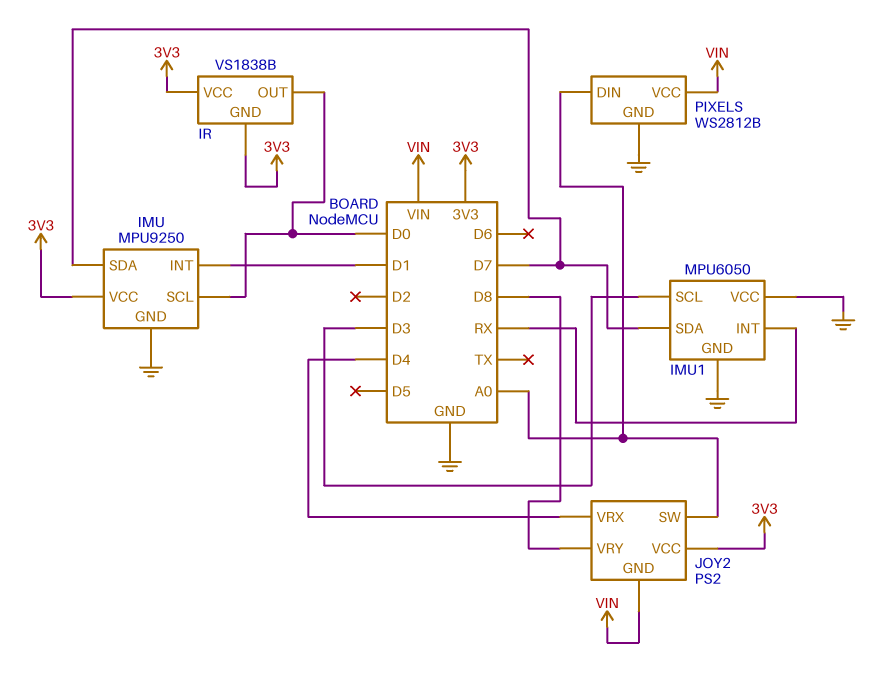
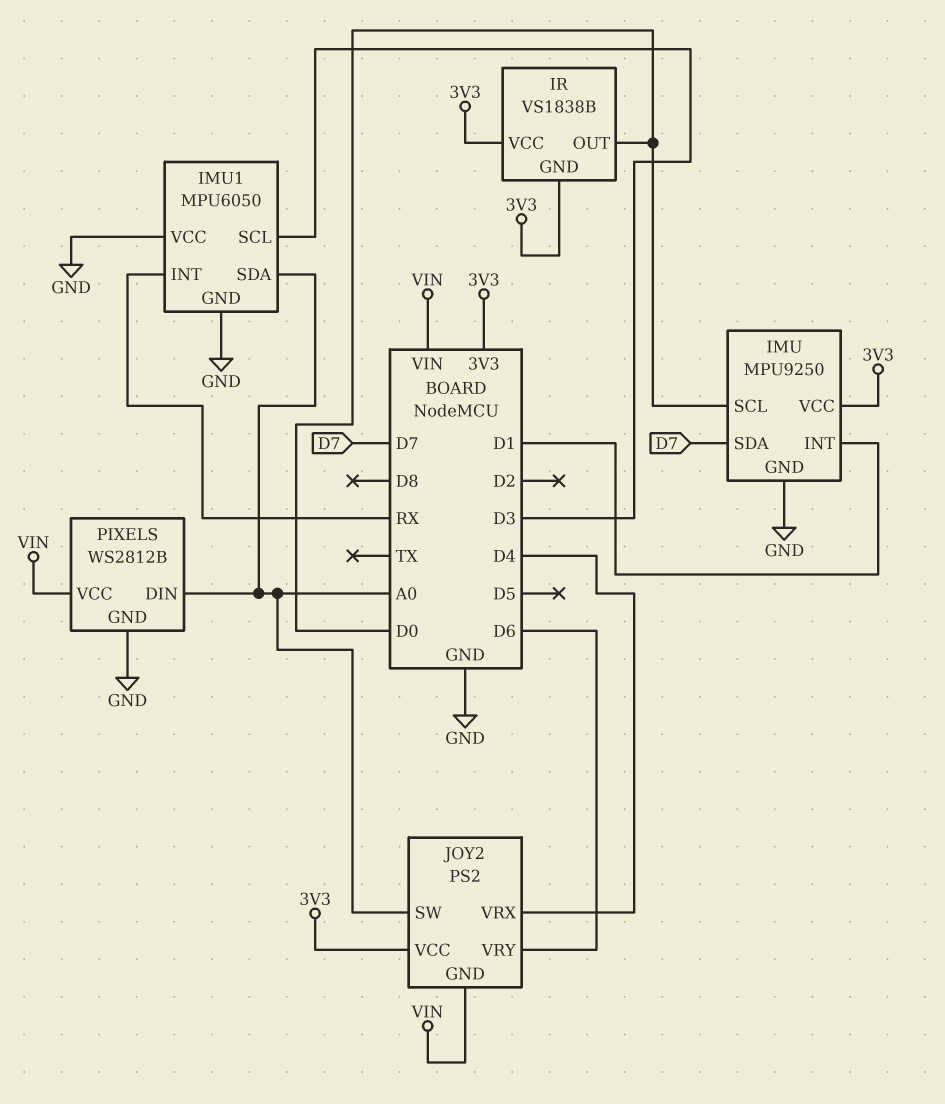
IMU1 pin SDA: D7 -> A0
JOY2 pin VRY: D8 -> D6

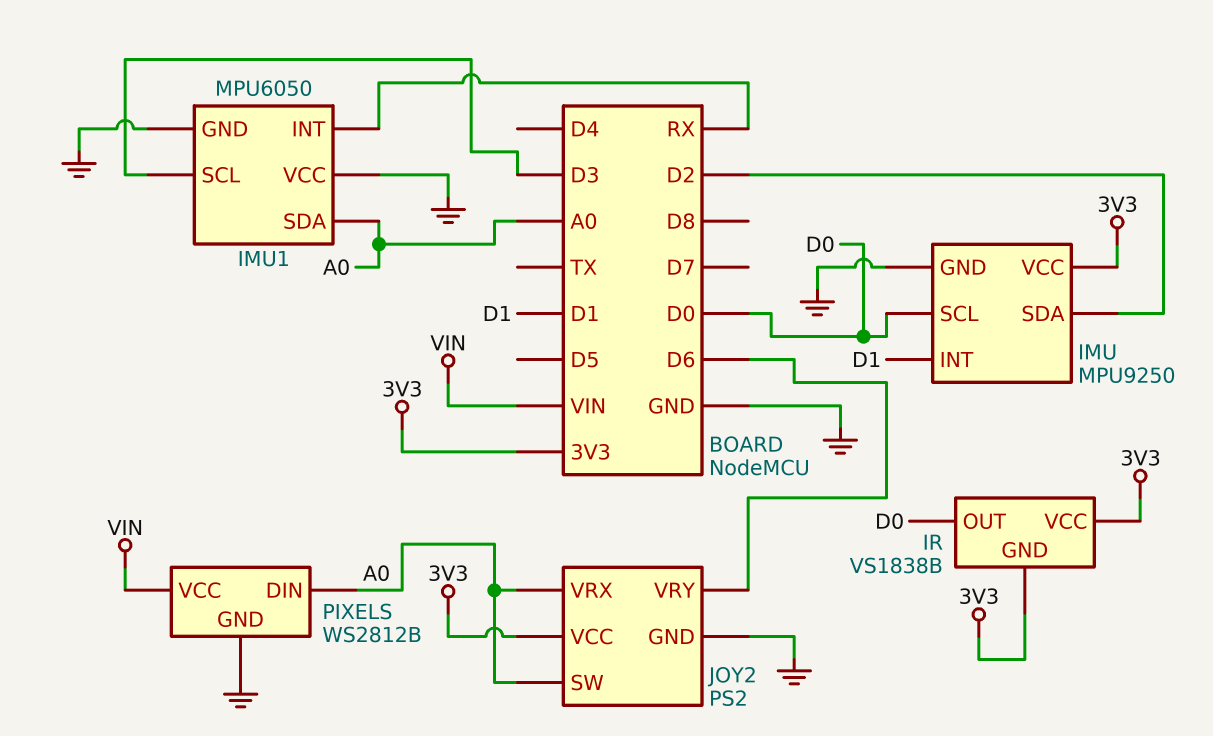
IMU pin SDA: D7 -> D2
JOY2 pin GND: VIN -> GND
JOY2 pin VRX: D4 -> A0

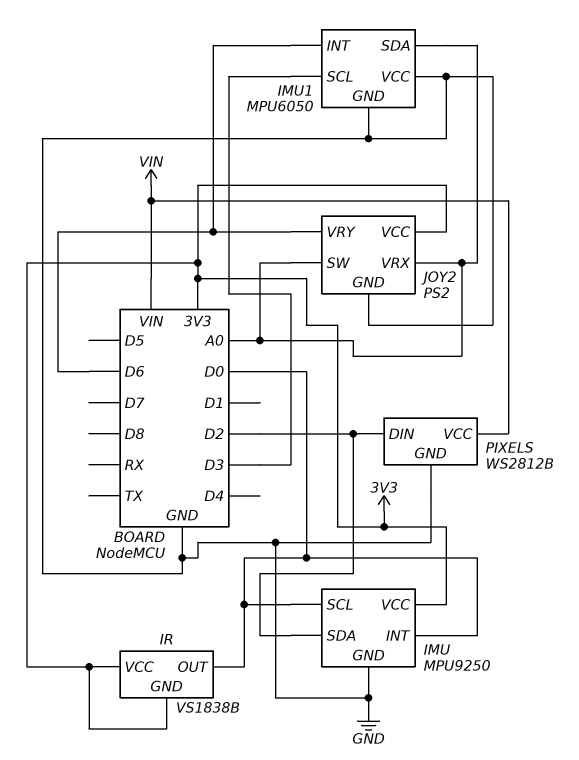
IMU pin INT: D1 -> D0
IMU1 pin INT: RX -> D6
PIXELS pin DIN: A0 -> D2

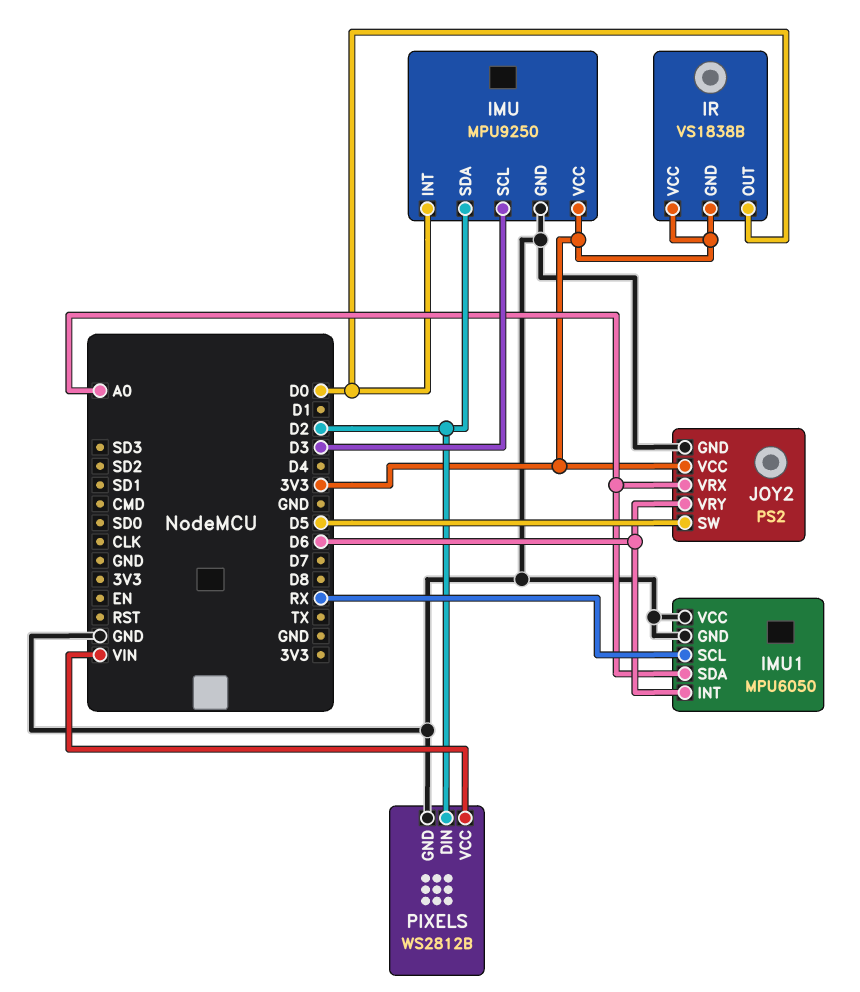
IMU pin SCL: D0 -> D3
IMU1 pin SCL: D3 -> RX
JOY2 pin SW: A0 -> D5

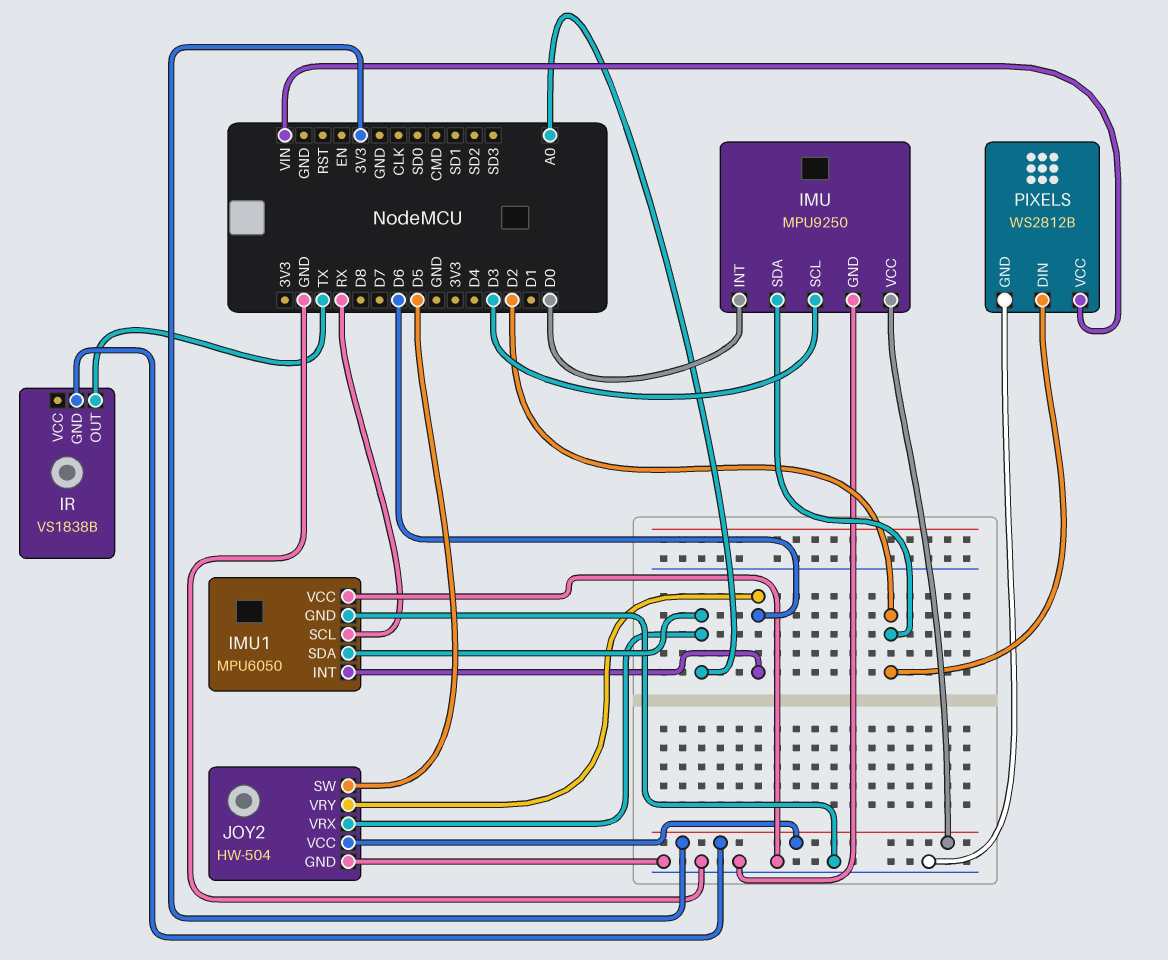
IR pin OUT: D0 -> TX
IR pin VCC: 3V3 -> none
JOY2: PS2 -> HW-504

